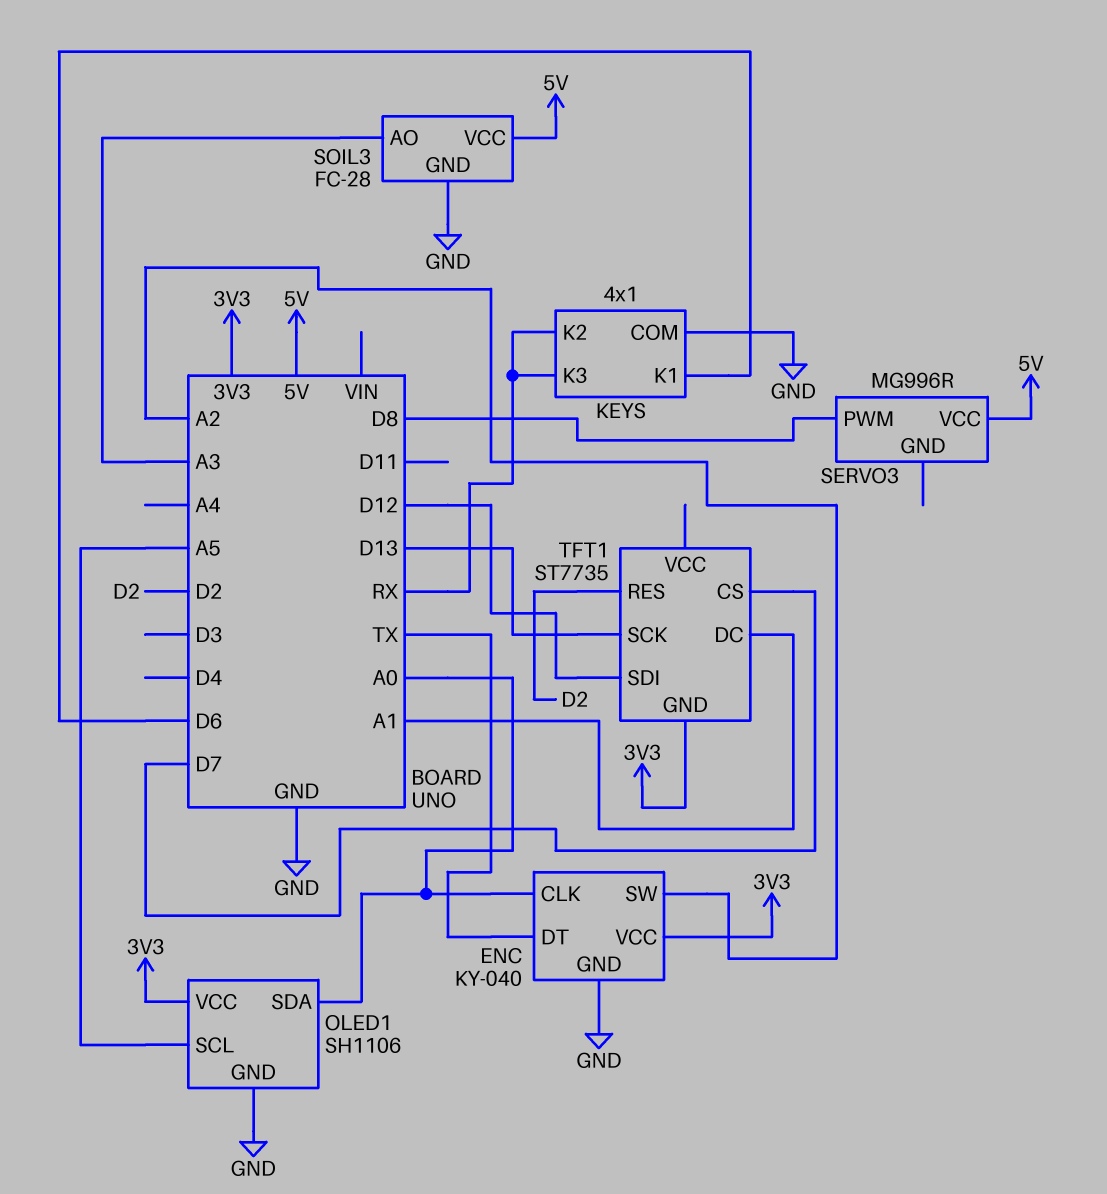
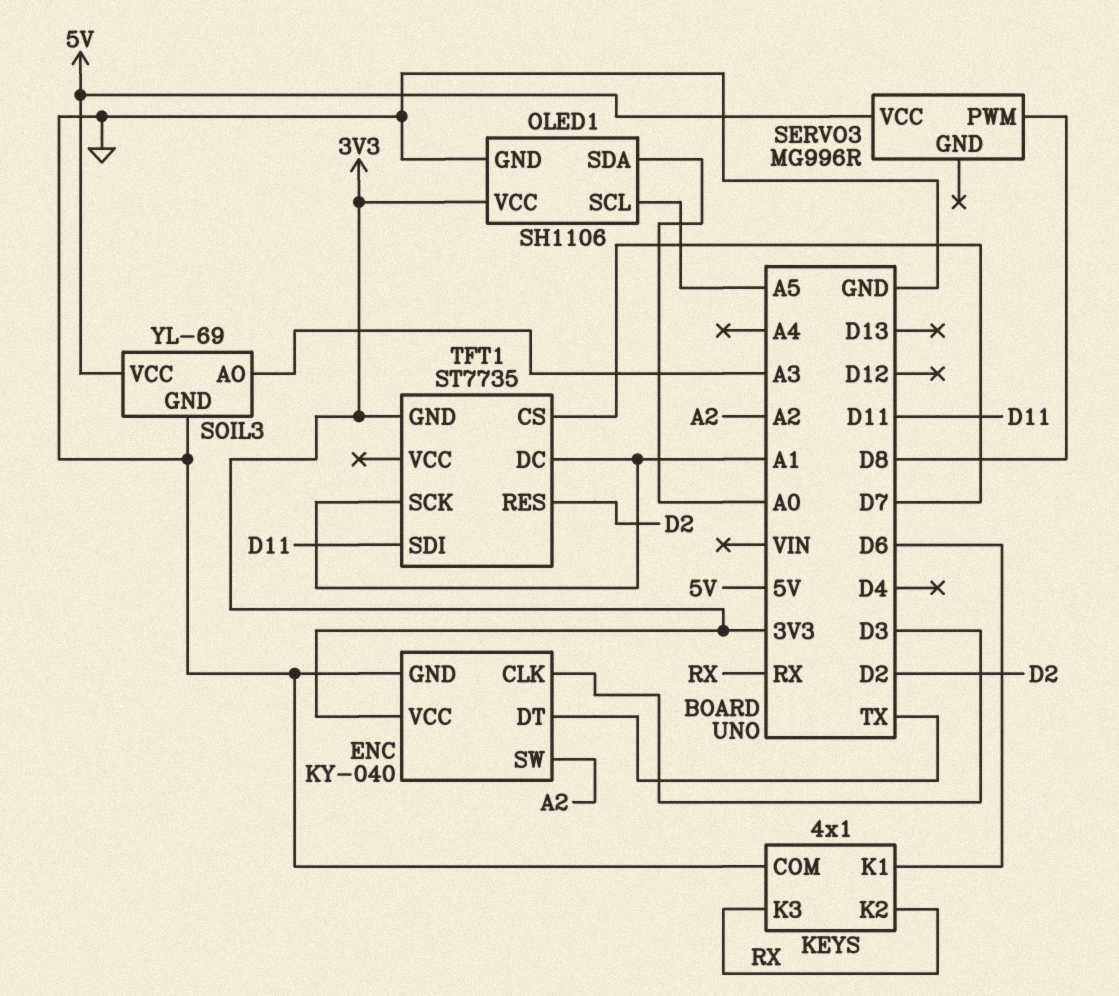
ENC pin CLK: A0 -> D3
SOIL3: FC-28 -> YL-69
TFT1 pin SCK: D13 -> A1
TFT1 pin SDI: D12 -> D11

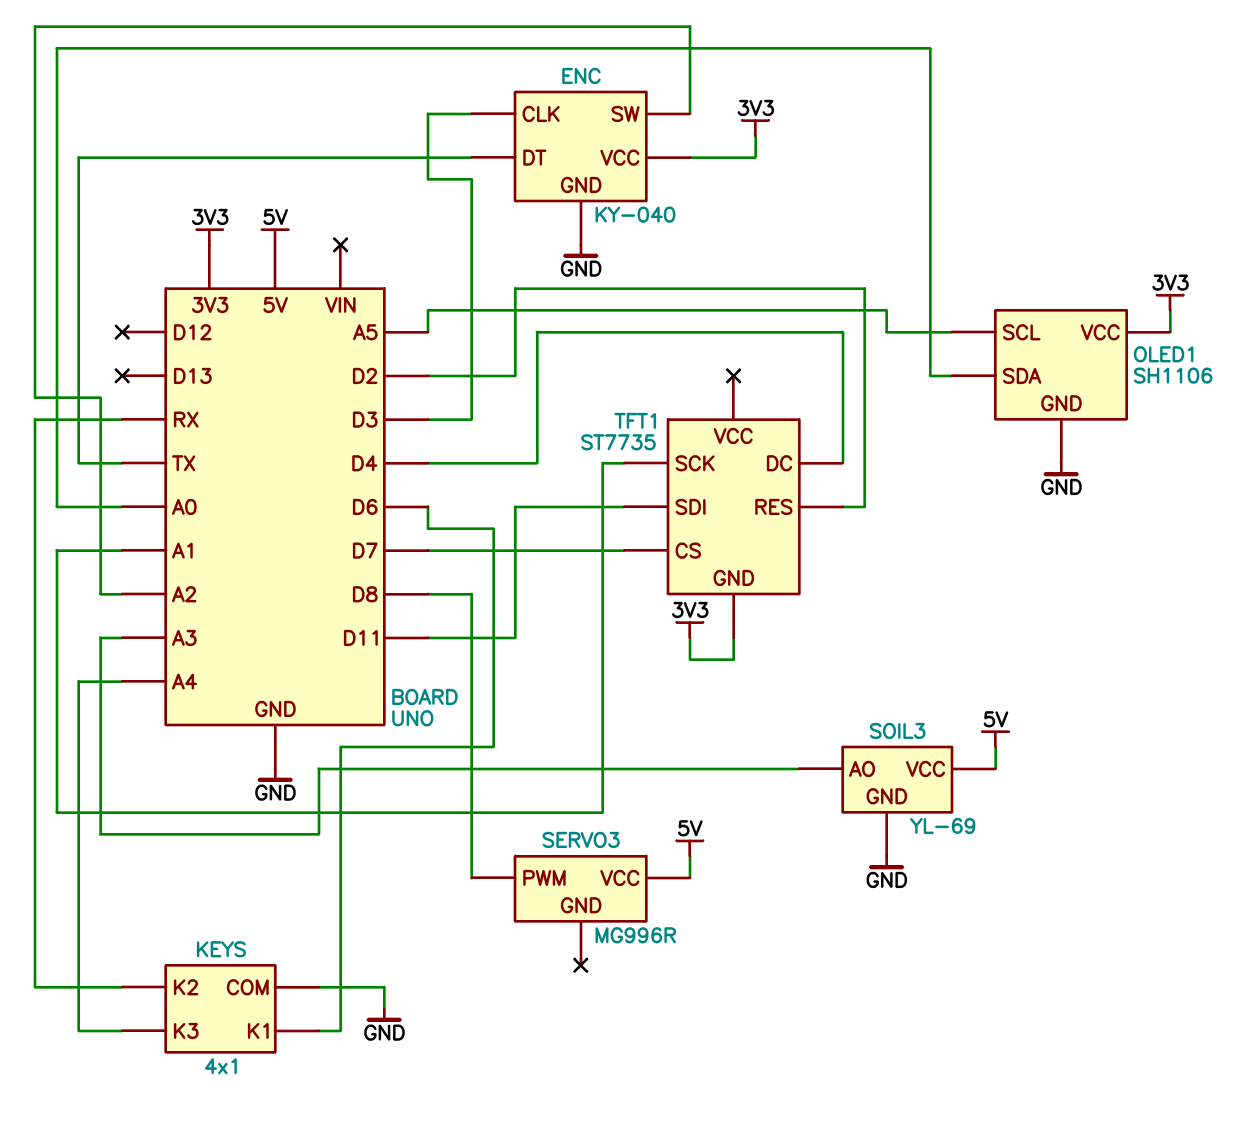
KEYS pin K3: RX -> A4
TFT1 pin DC: A1 -> D4

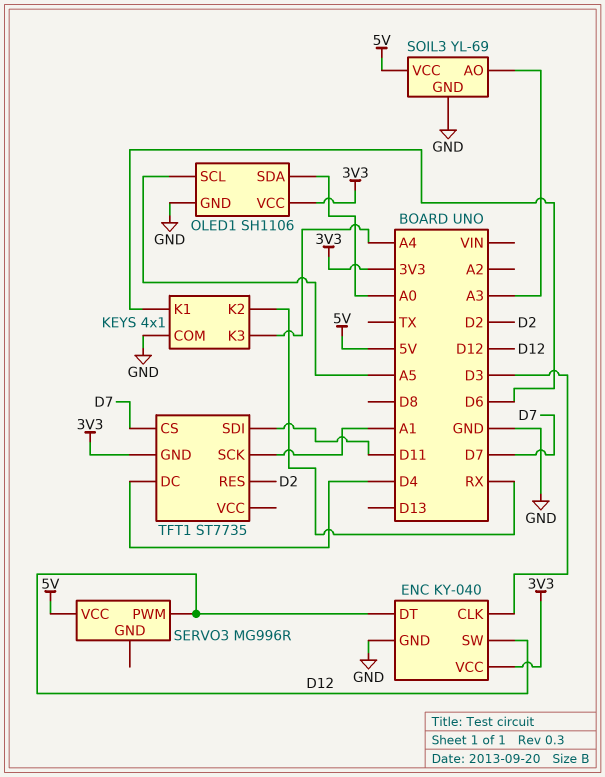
ENC pin DT: TX -> D12
ENC pin SW: A2 -> D12
SERVO3 pin PWM: D8 -> D12

